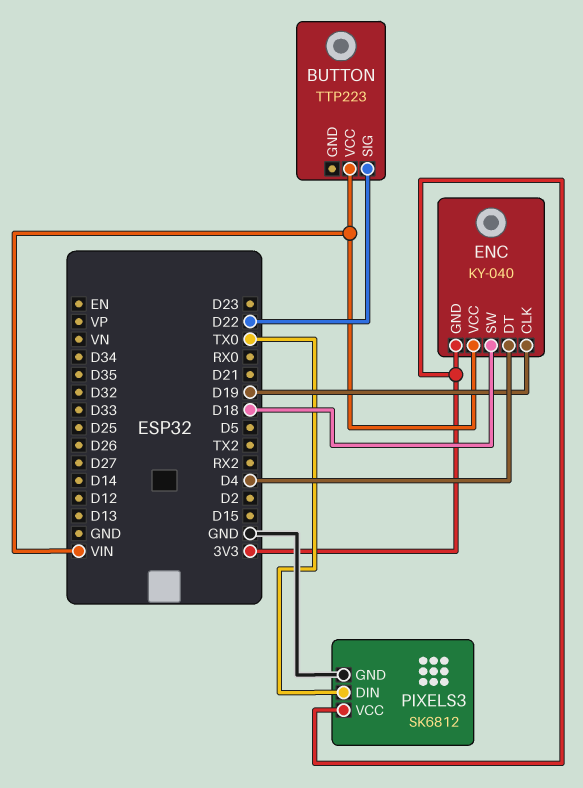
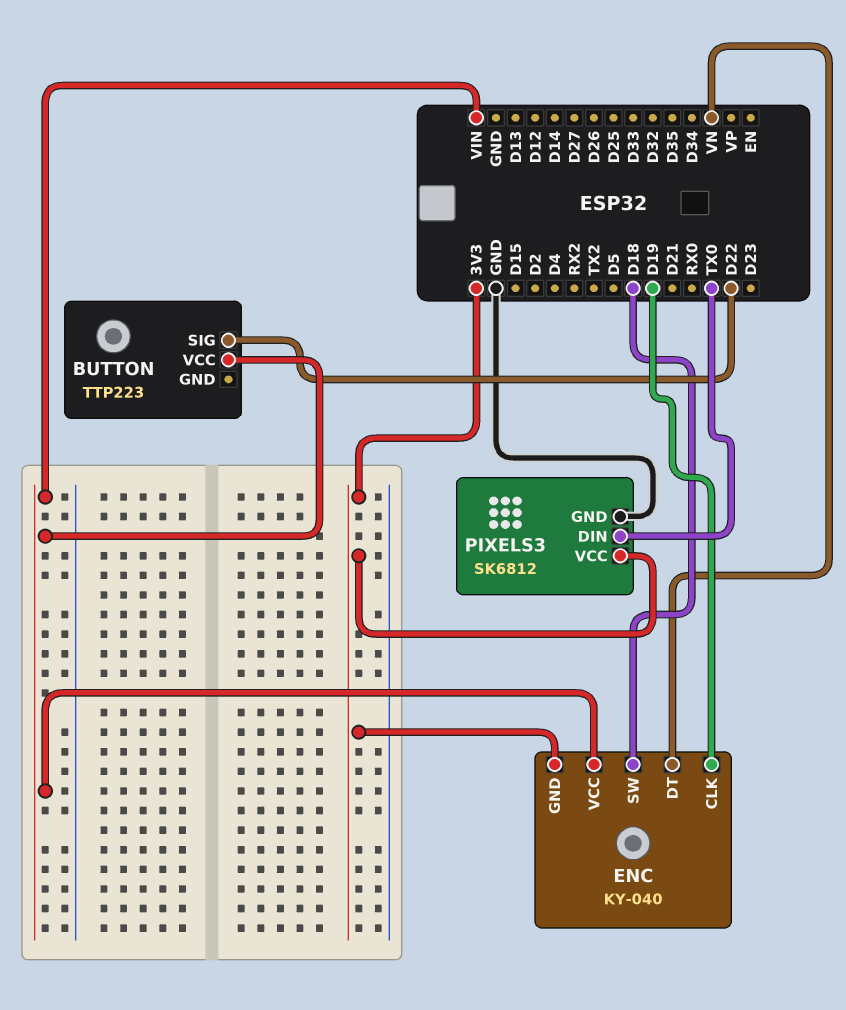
ENC pin DT: D4 -> VN

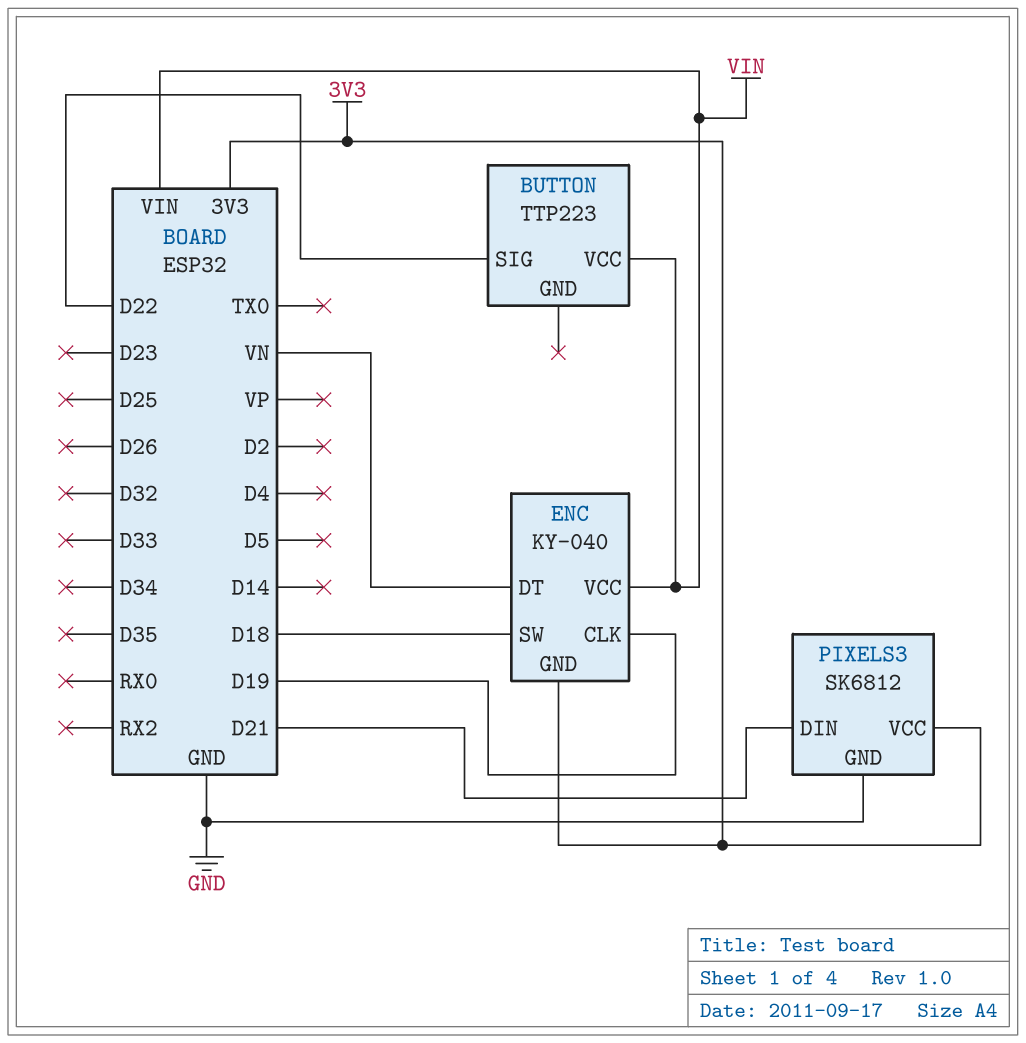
PIXELS3 pin DIN: TX0 -> D21

